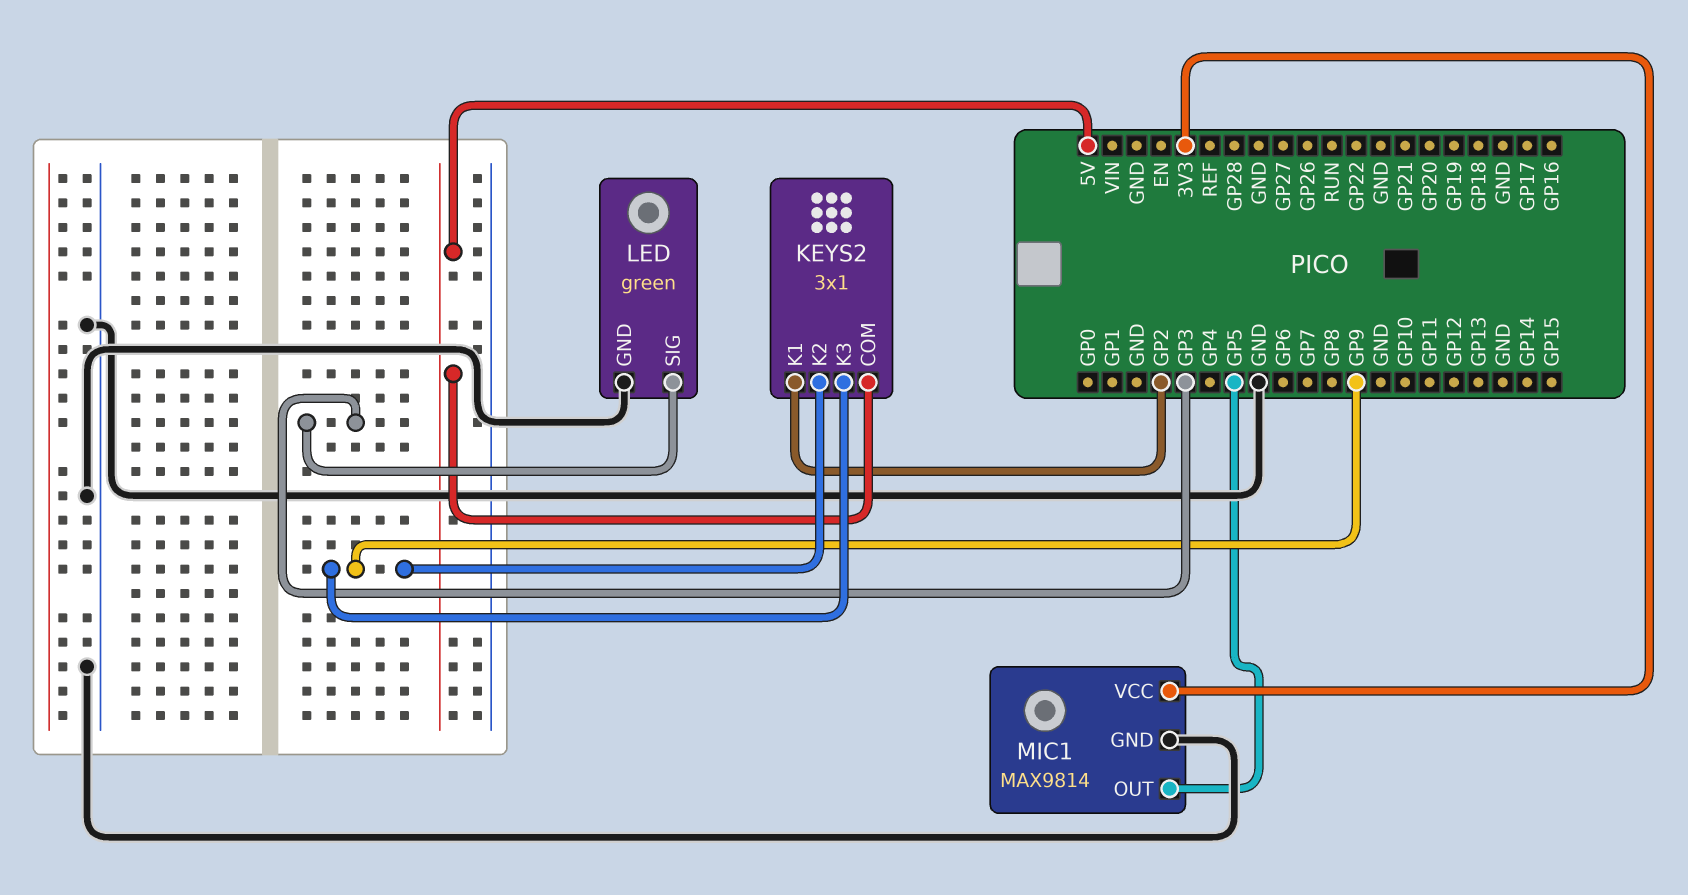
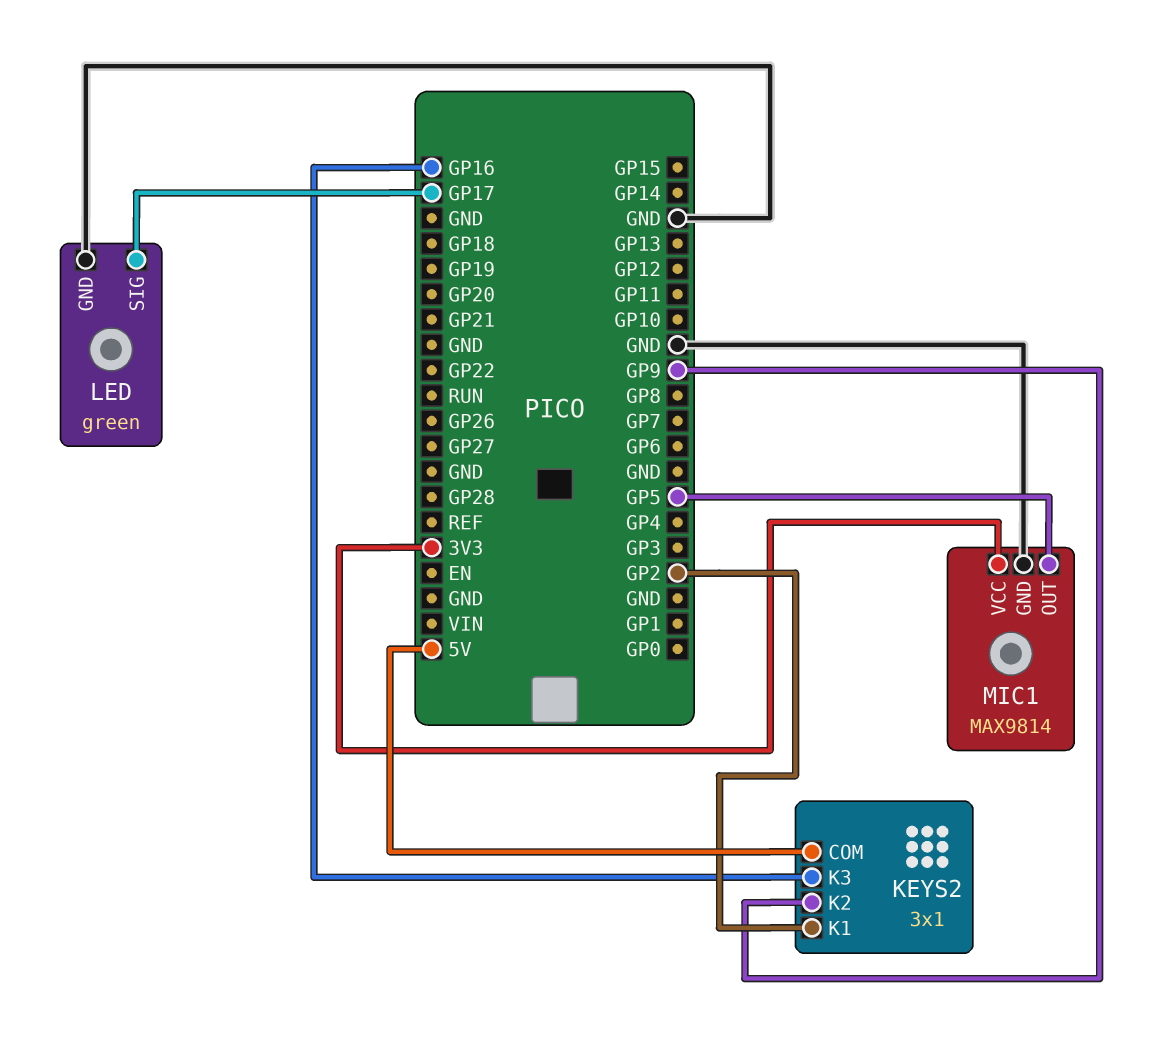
KEYS2 pin K3: GP9 -> GP16
LED pin SIG: GP3 -> GP17

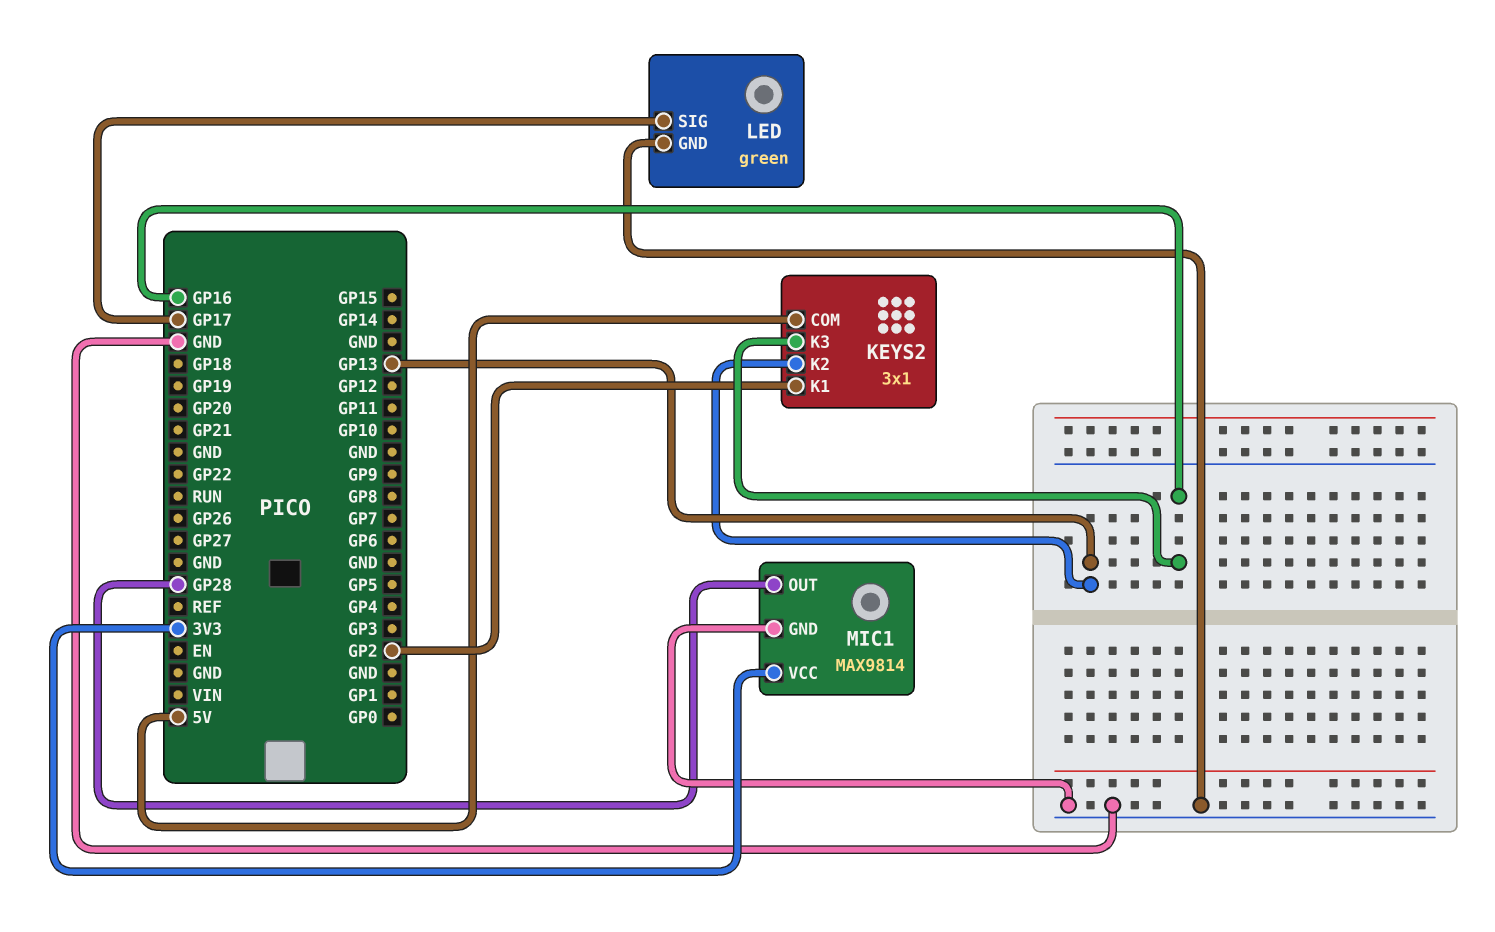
KEYS2 pin K2: GP9 -> GP13
MIC1 pin OUT: GP5 -> GP28

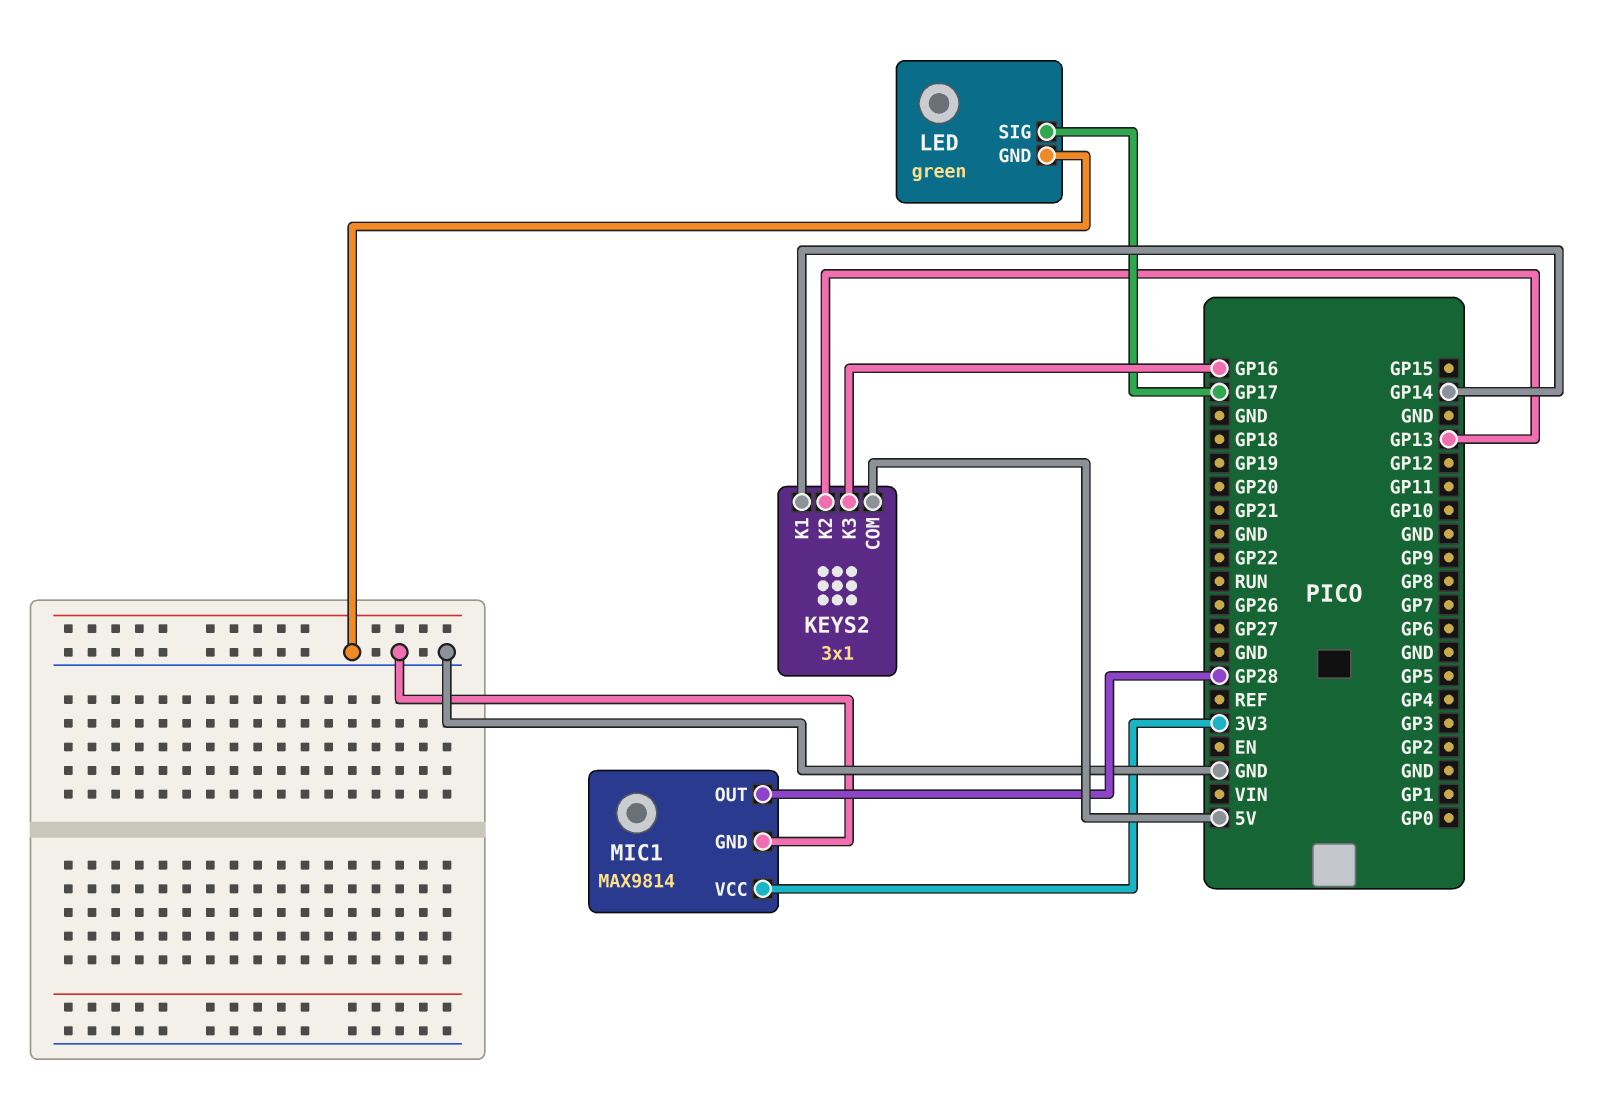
KEYS2 pin K1: GP2 -> GP14

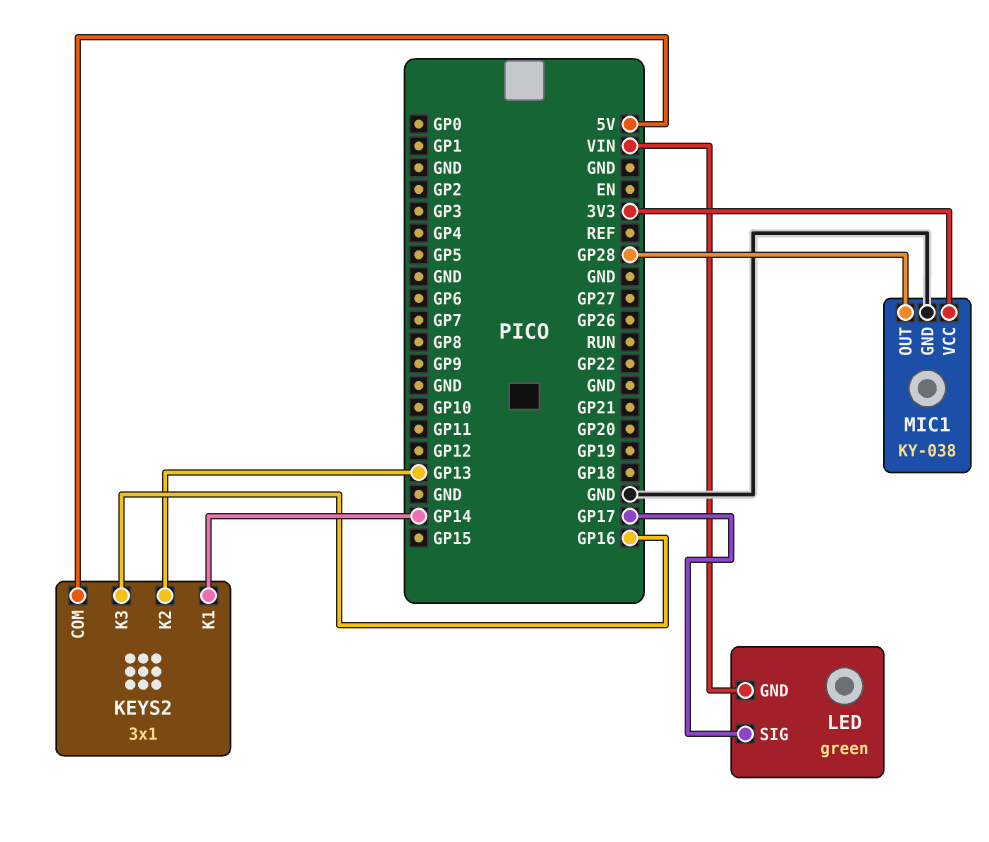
LED pin GND: GND -> VIN
MIC1: MAX9814 -> KY-038

